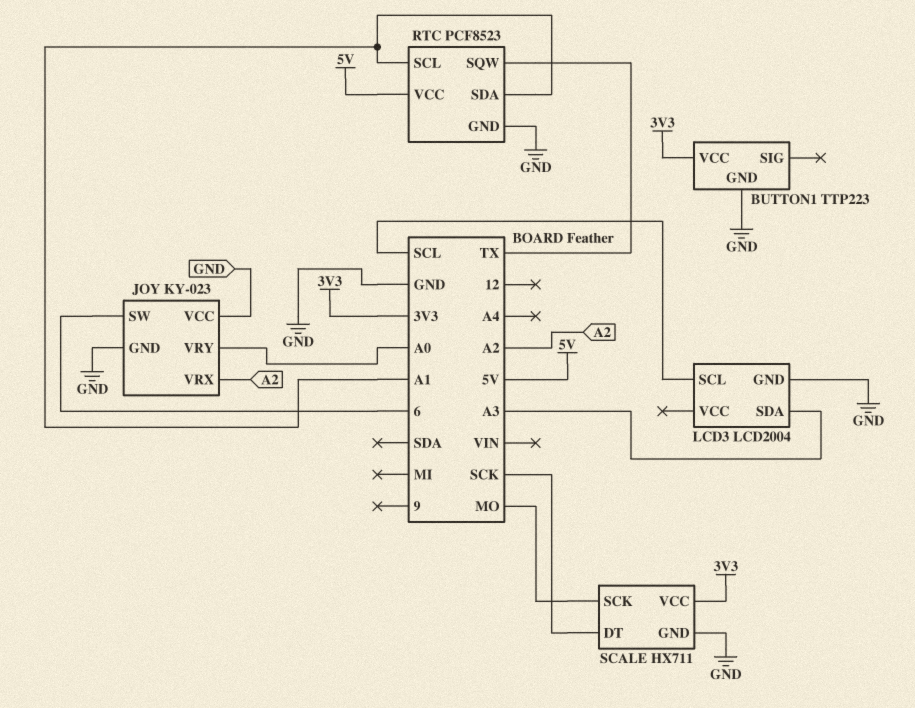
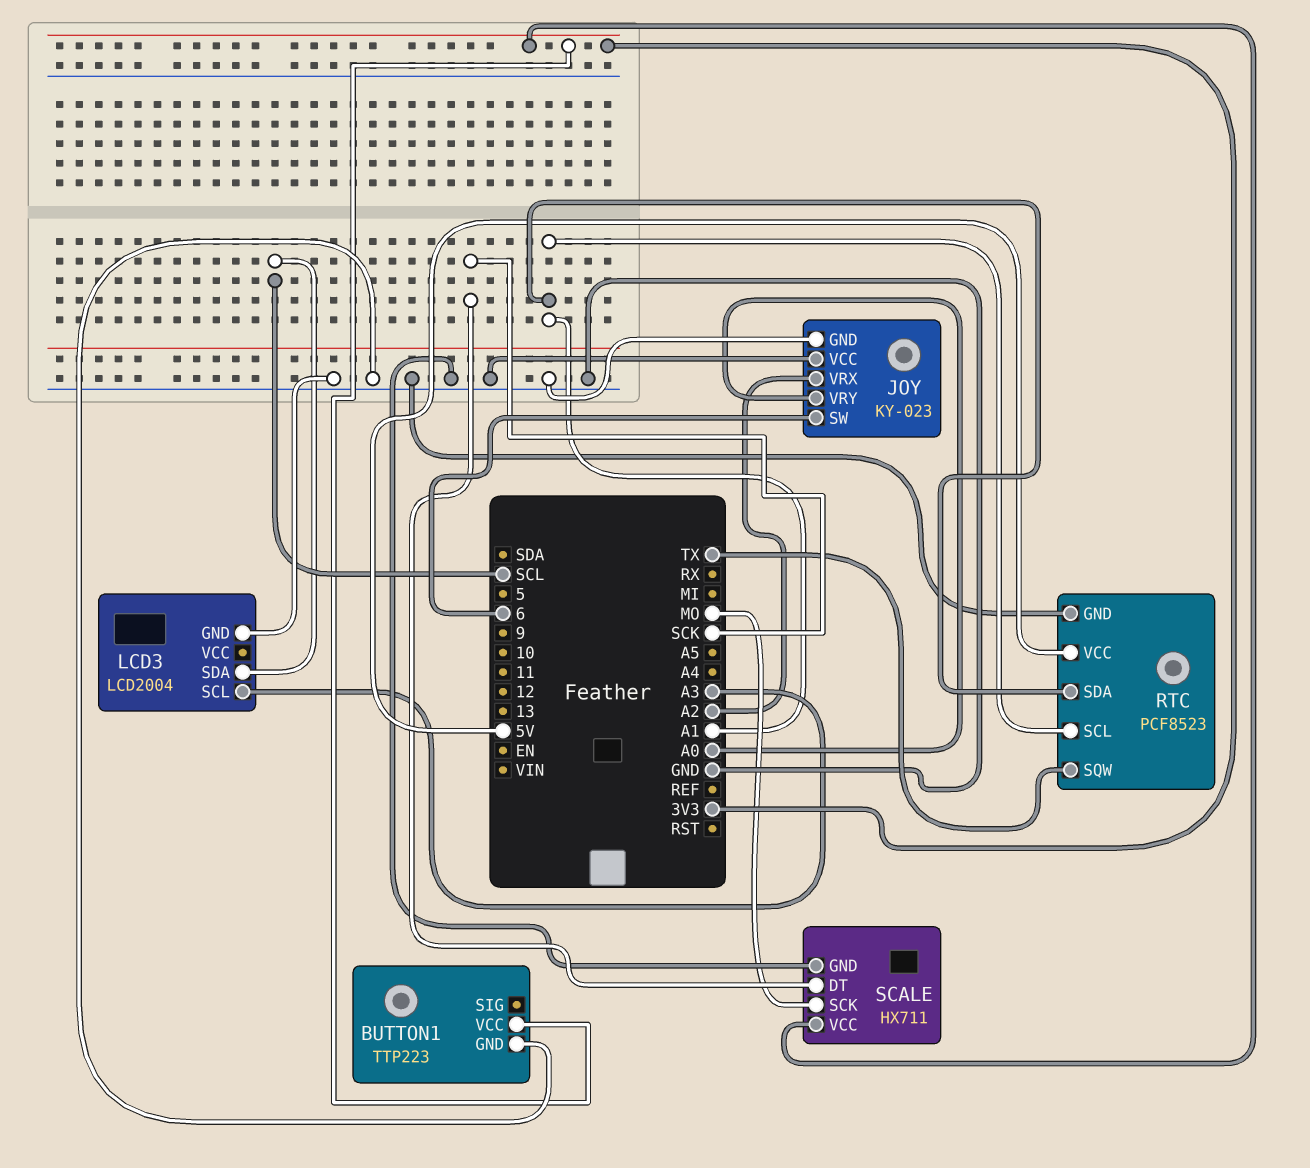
LCD3 pin SCL: SCL -> A3
LCD3 pin SDA: A3 -> SCL

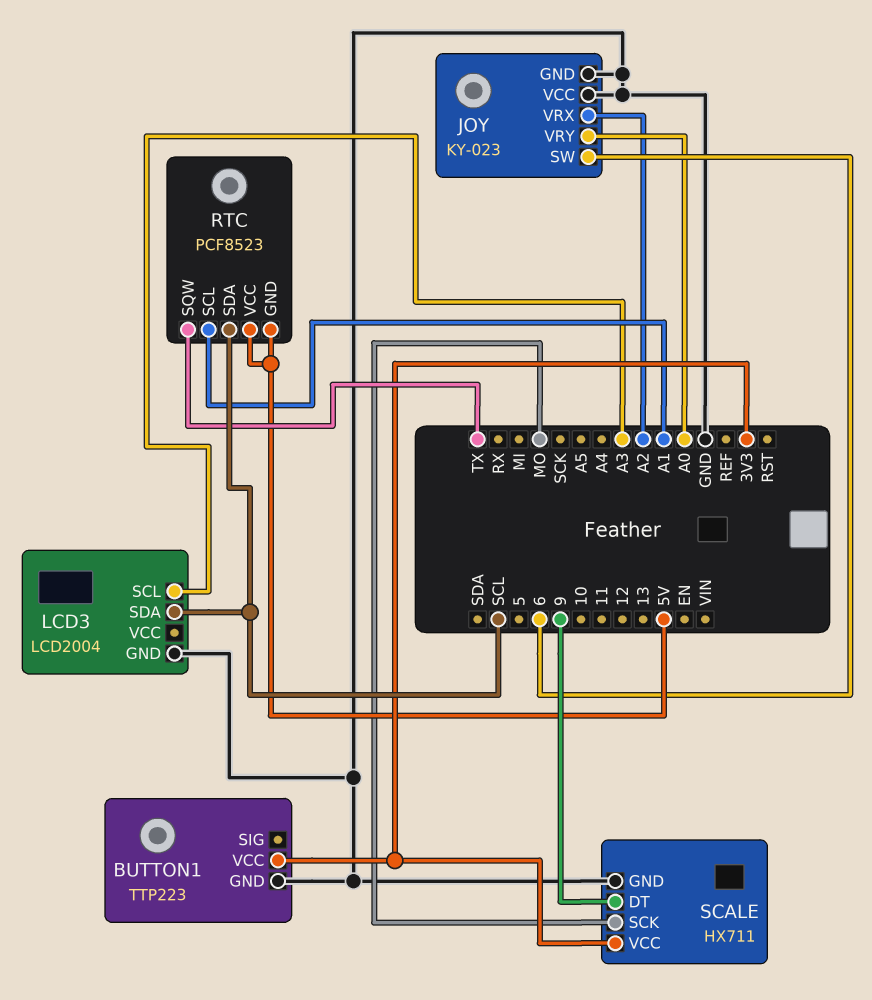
RTC pin GND: GND -> 5V
RTC pin SDA: A1 -> SCL
SCALE pin DT: SCK -> 9

